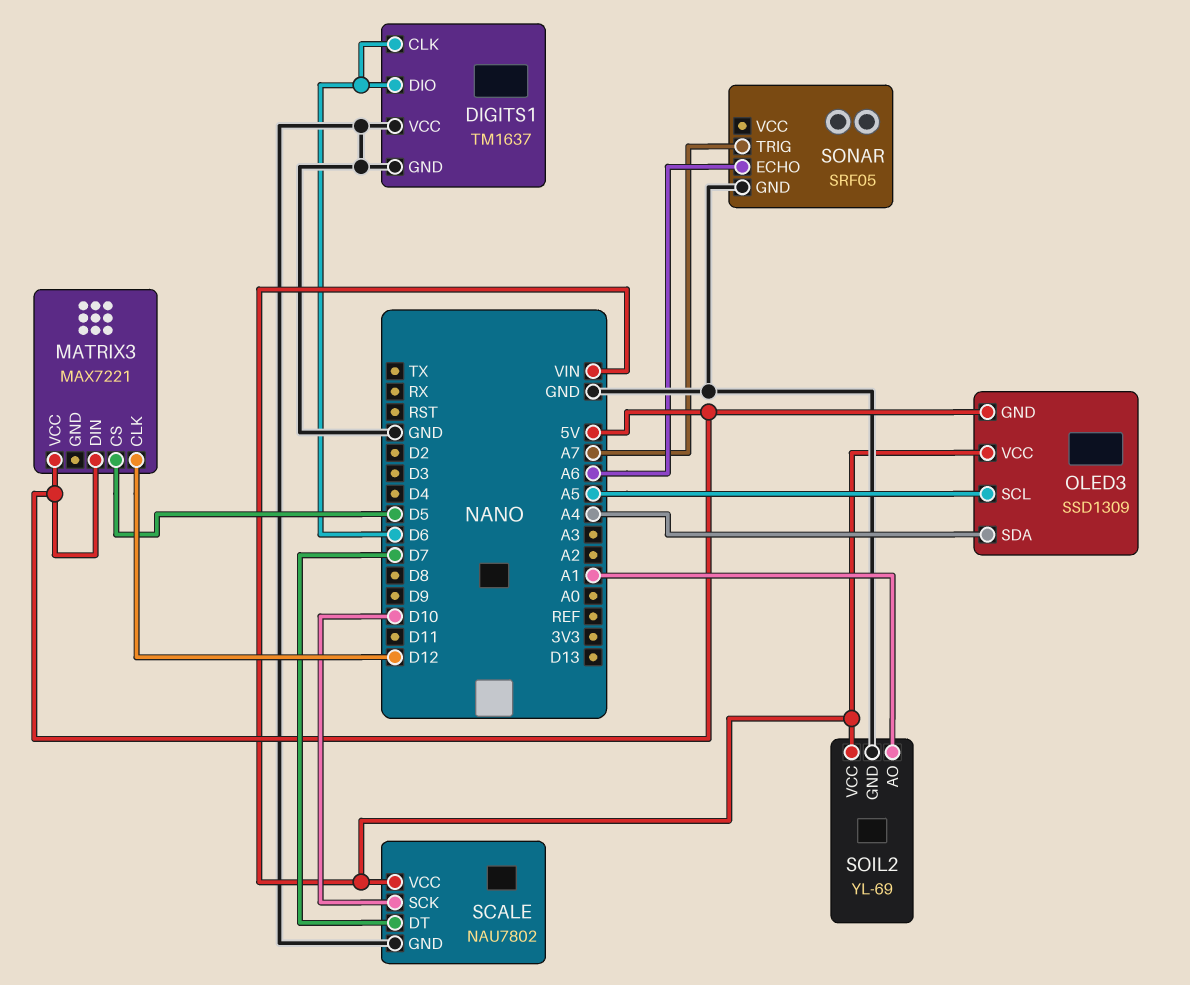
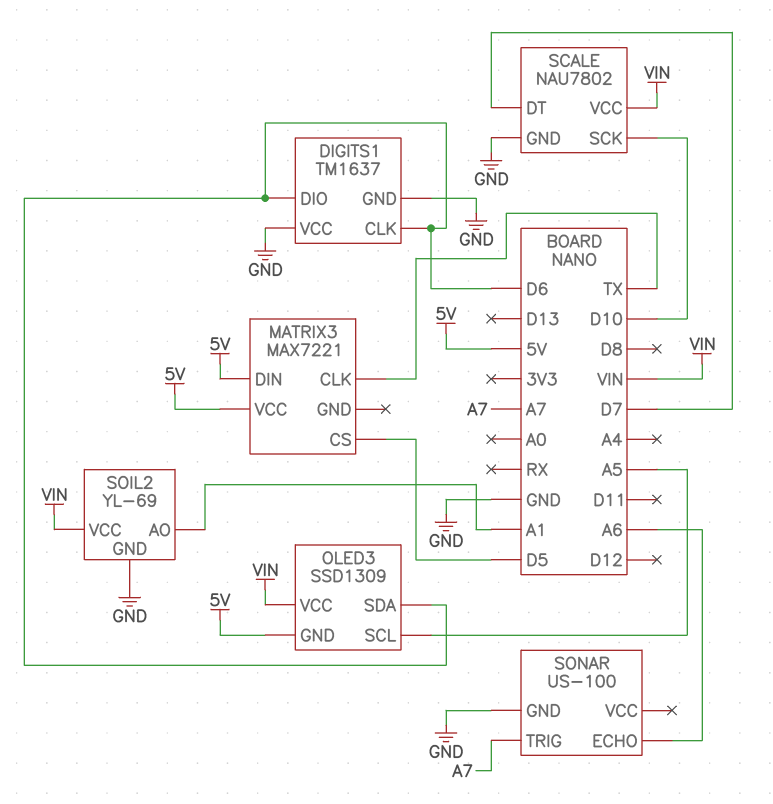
MATRIX3 pin CLK: D12 -> TX
OLED3 pin SDA: A4 -> D6
SONAR: SRF05 -> US-100

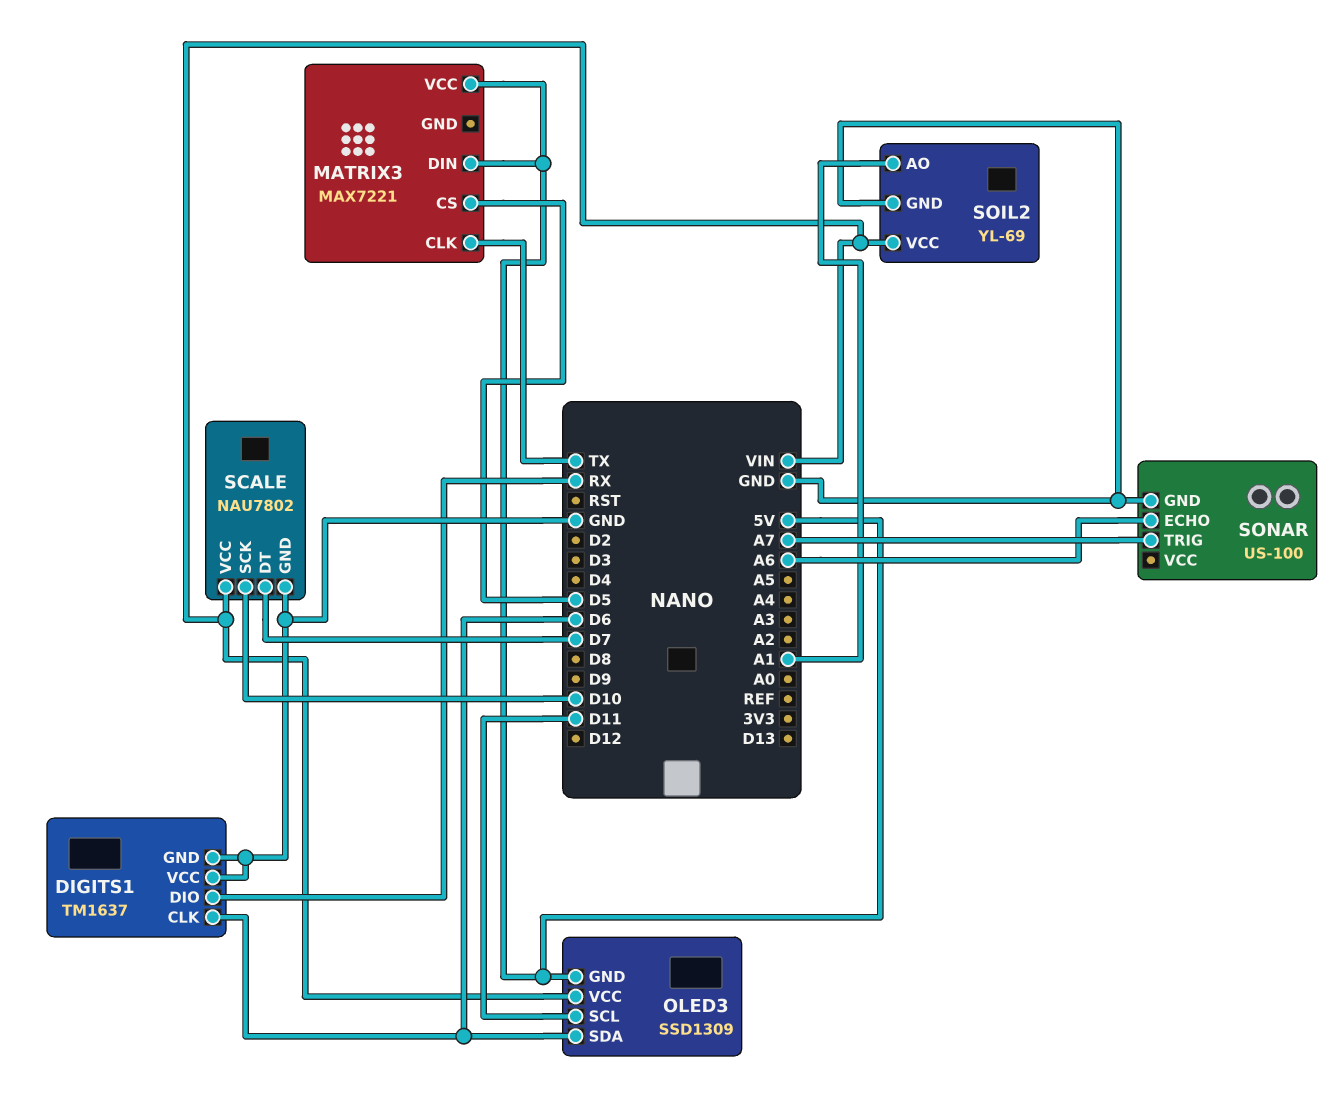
DIGITS1 pin DIO: D6 -> RX
OLED3 pin SCL: A5 -> D11

